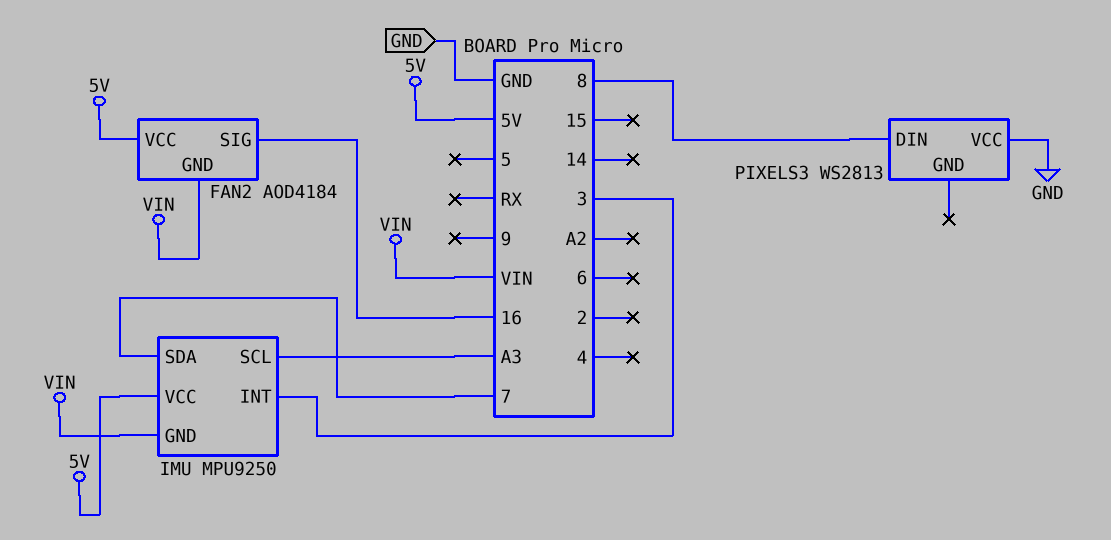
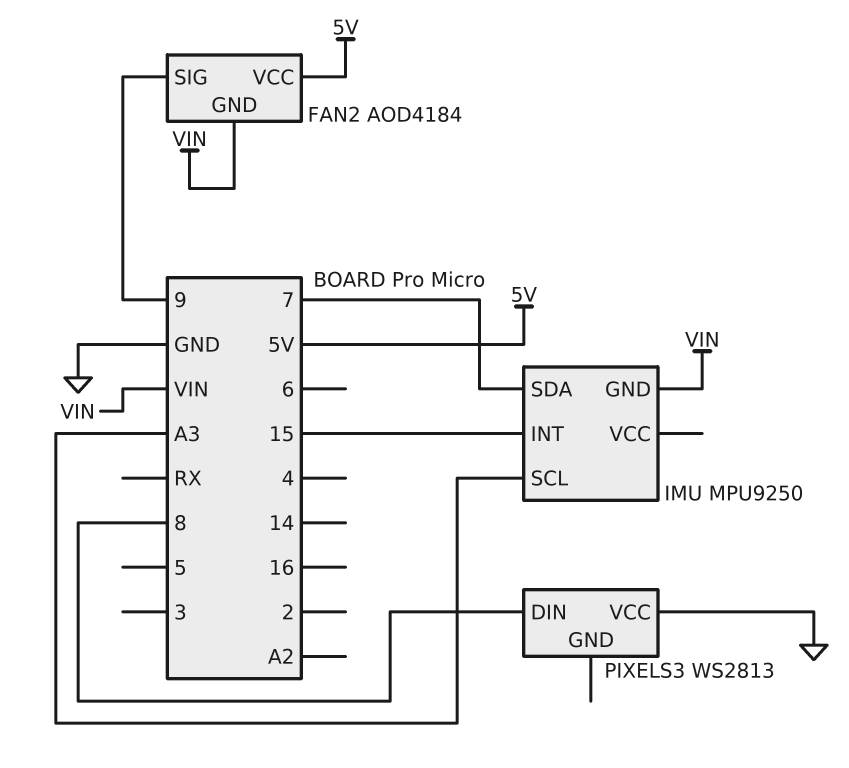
FAN2 pin SIG: 16 -> 9
IMU pin INT: 3 -> 15
IMU pin VCC: 5V -> none

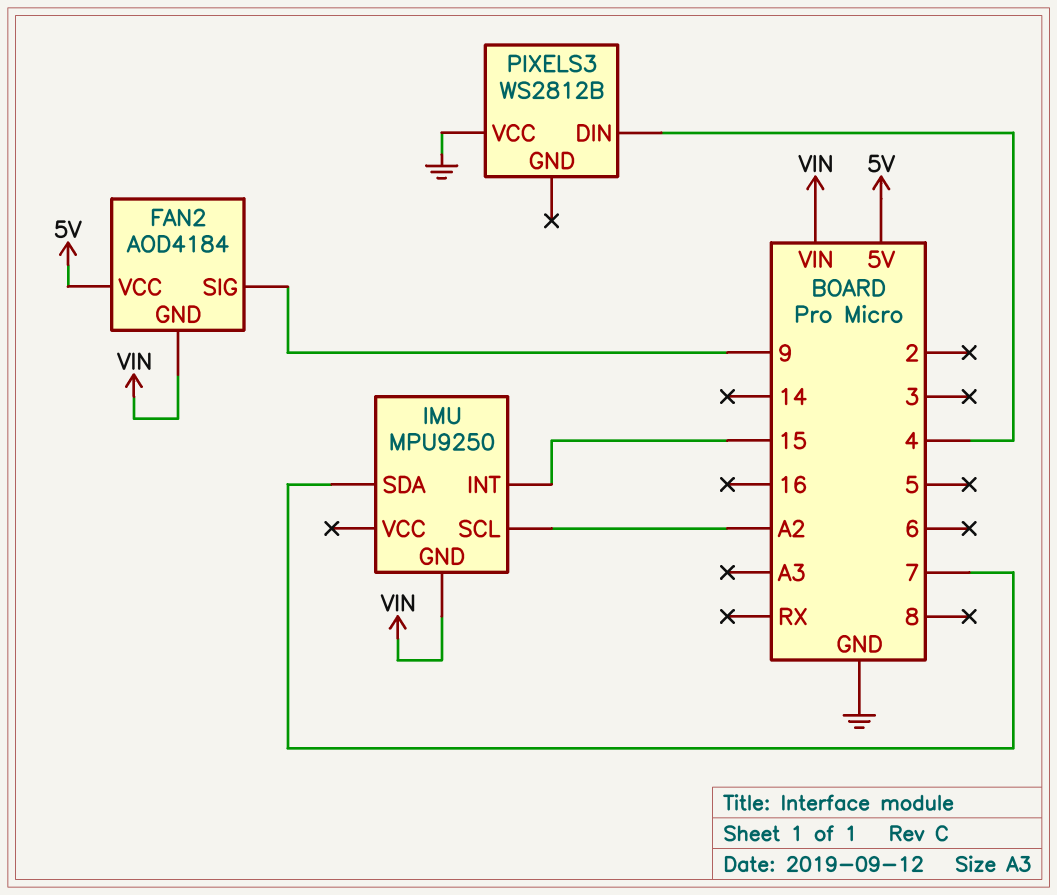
IMU pin SCL: A3 -> A2
PIXELS3: WS2813 -> WS2812B
PIXELS3 pin DIN: 8 -> 4

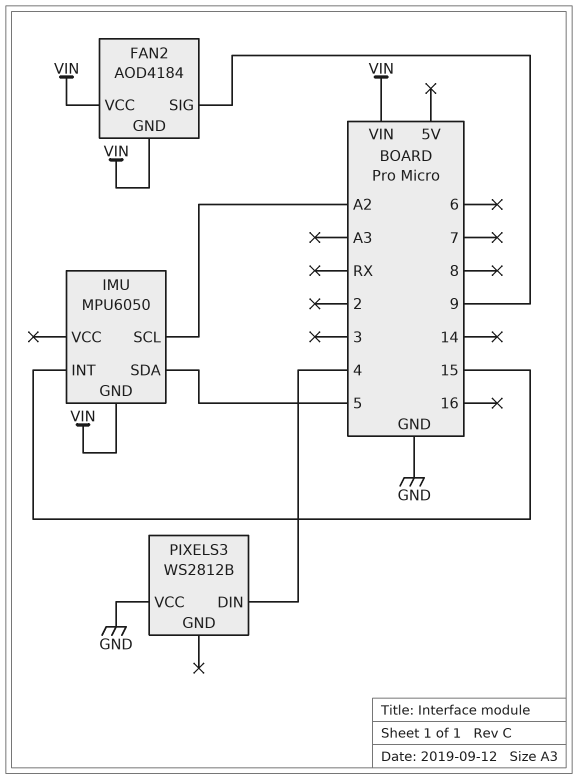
FAN2 pin VCC: 5V -> VIN
IMU: MPU9250 -> MPU6050
IMU pin SDA: 7 -> 5

